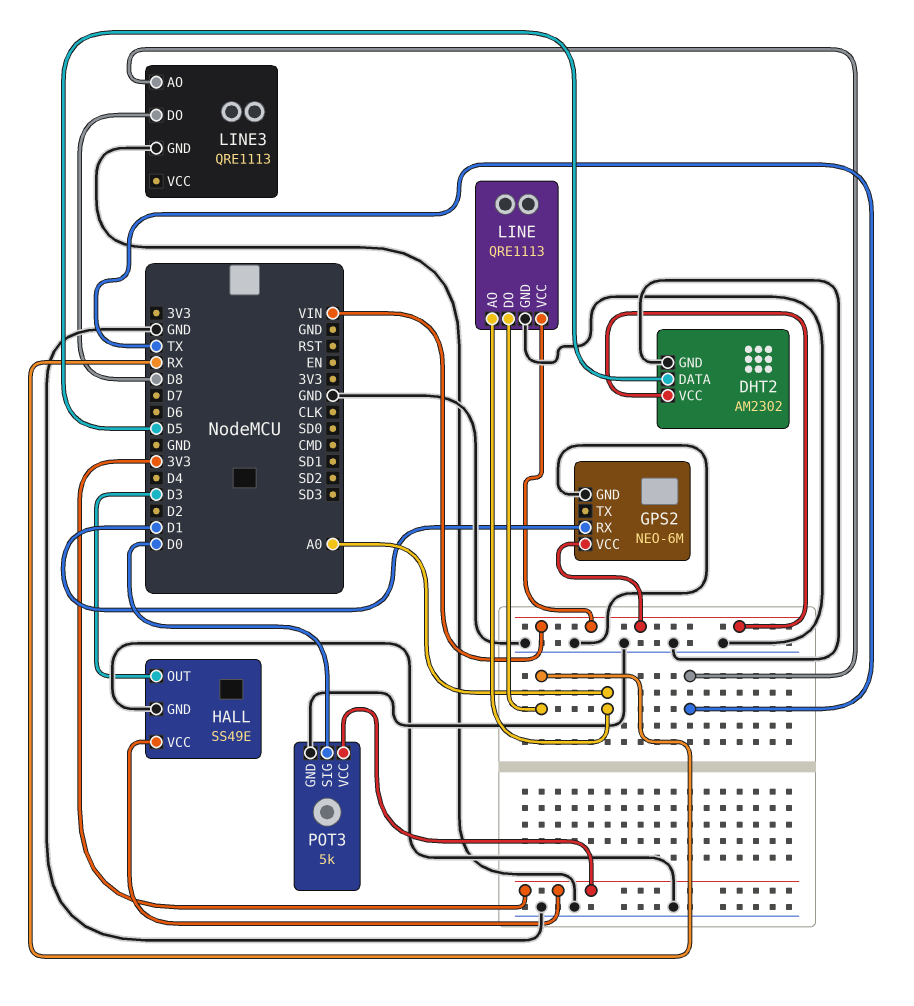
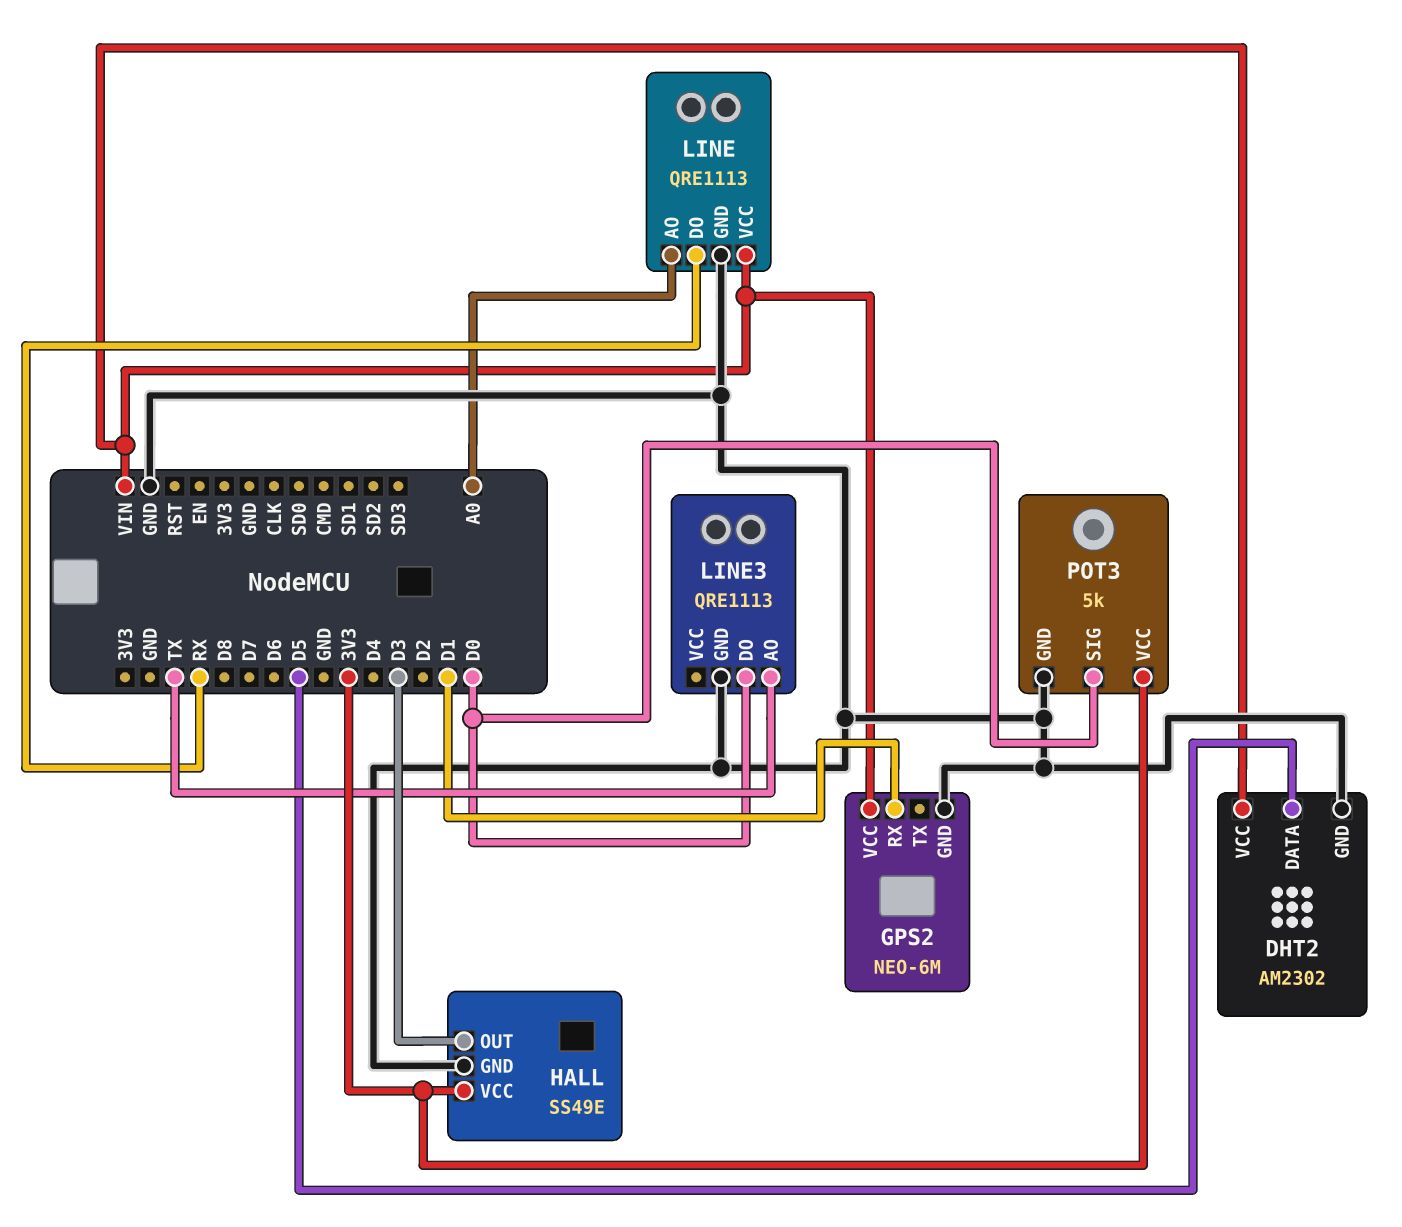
LINE3 pin DO: D8 -> D0

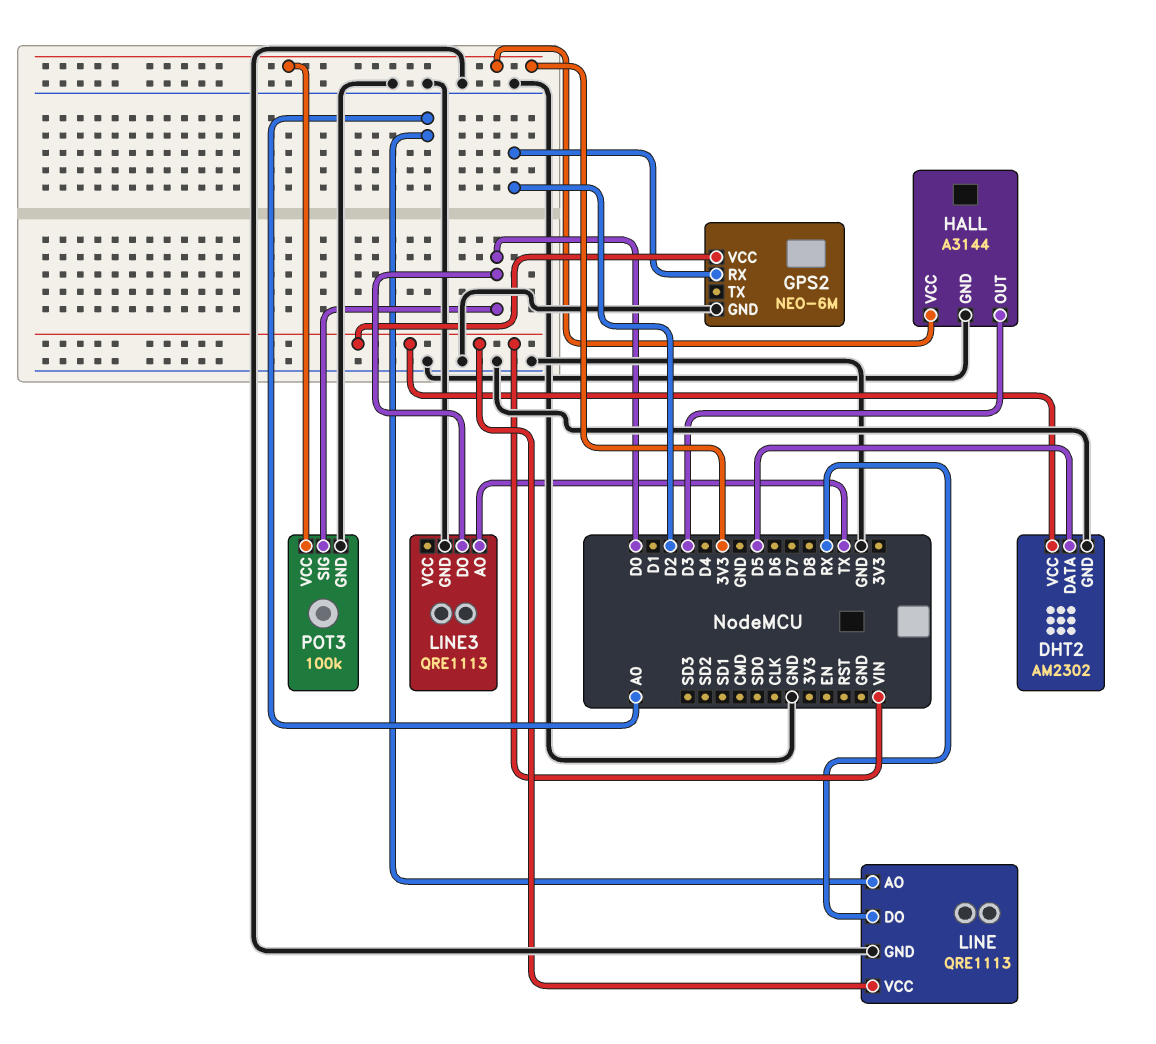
GPS2 pin RX: D1 -> D2
HALL: SS49E -> A3144
POT3: 5k -> 100k

